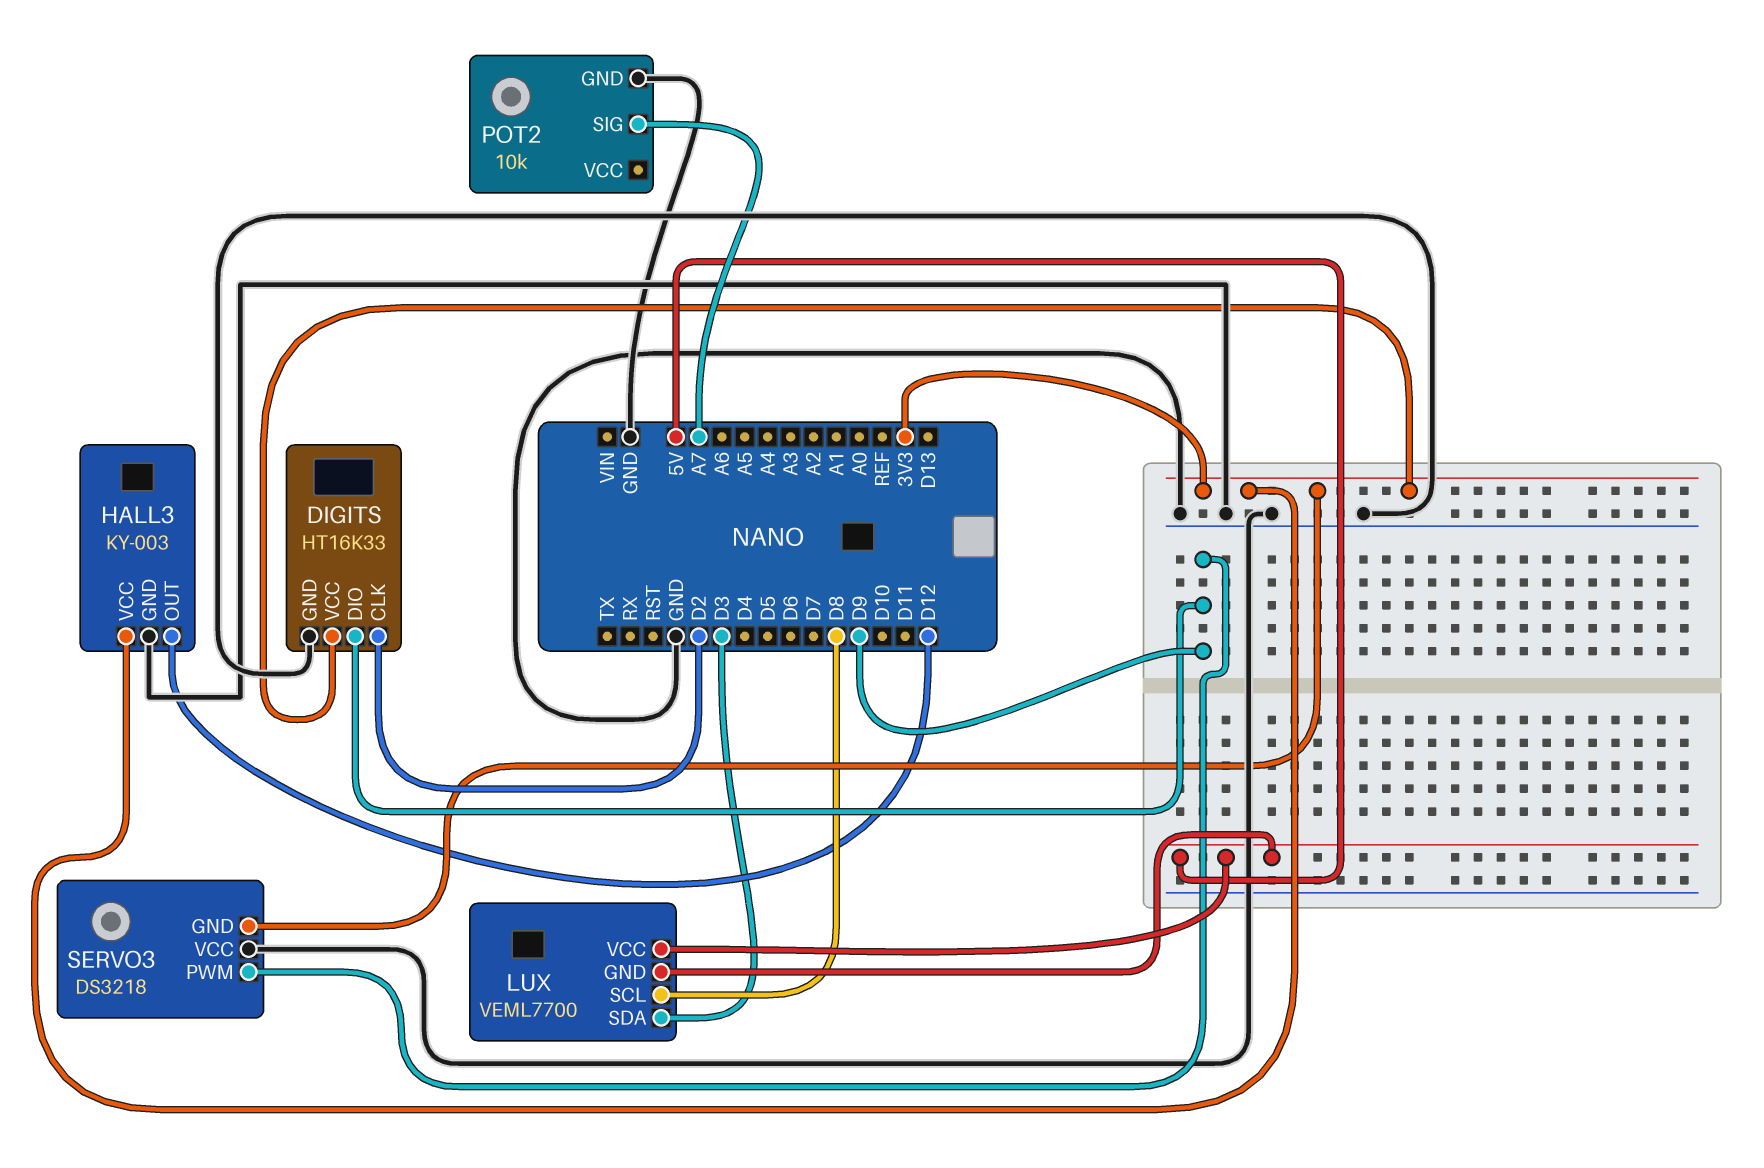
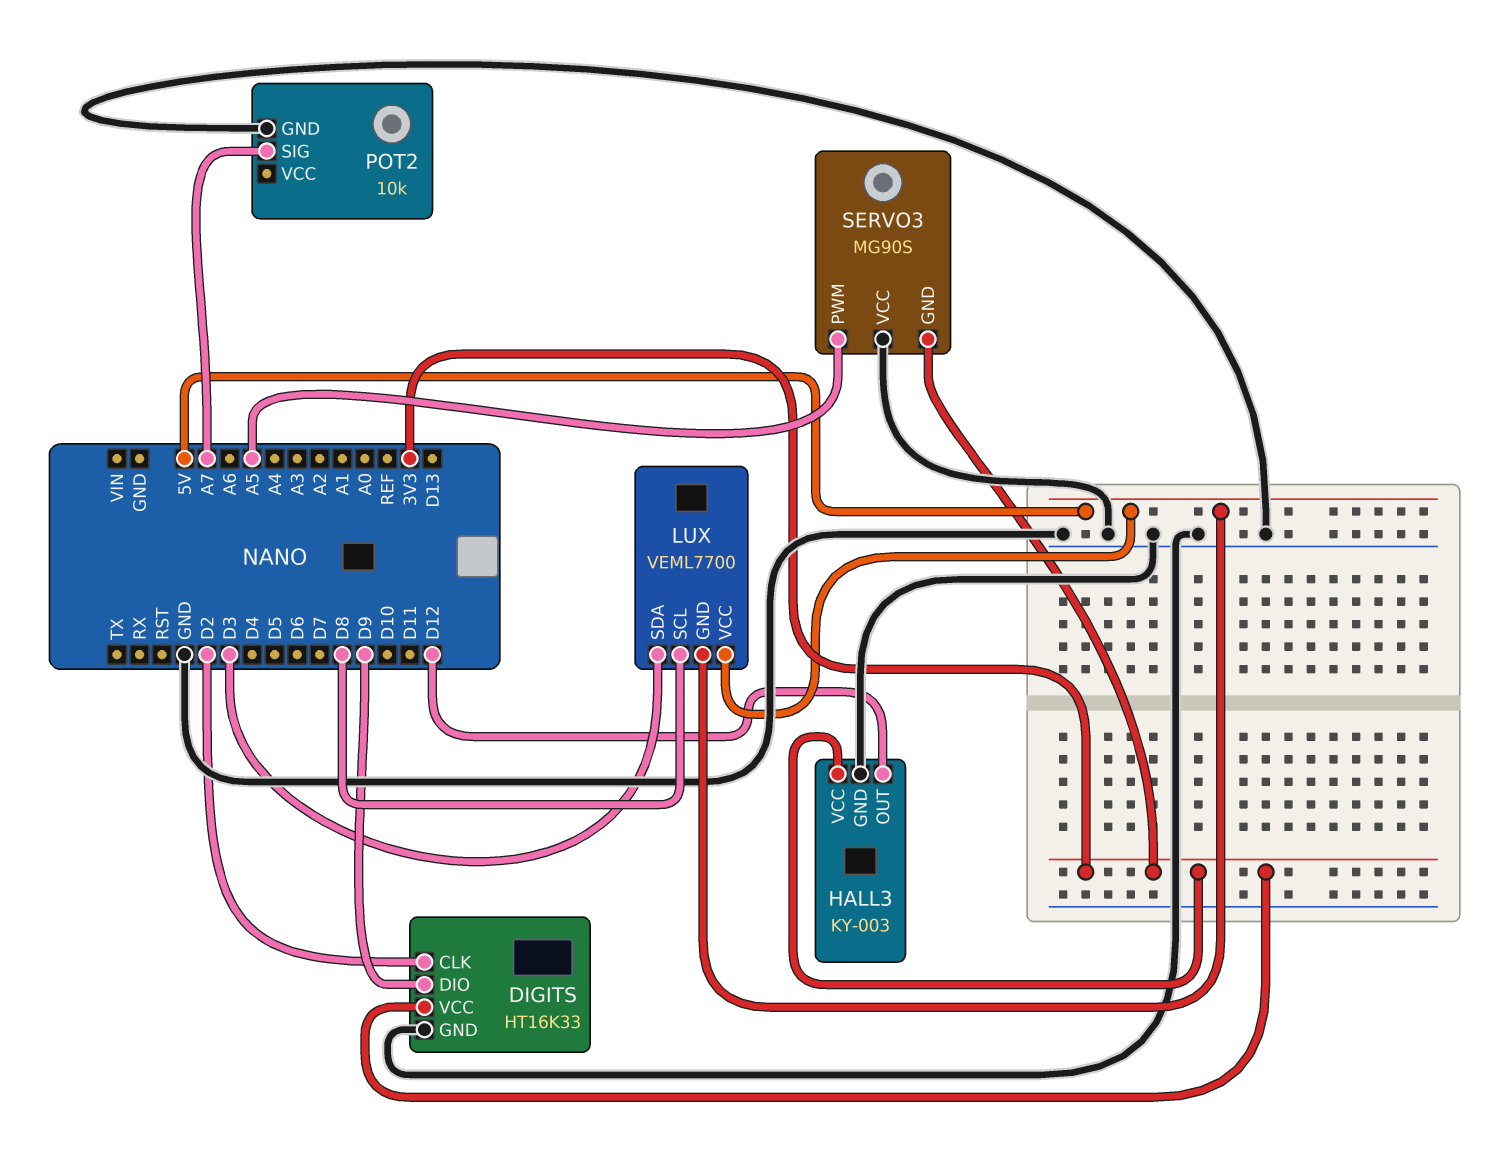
SERVO3: DS3218 -> MG90S
SERVO3 pin PWM: D9 -> A5

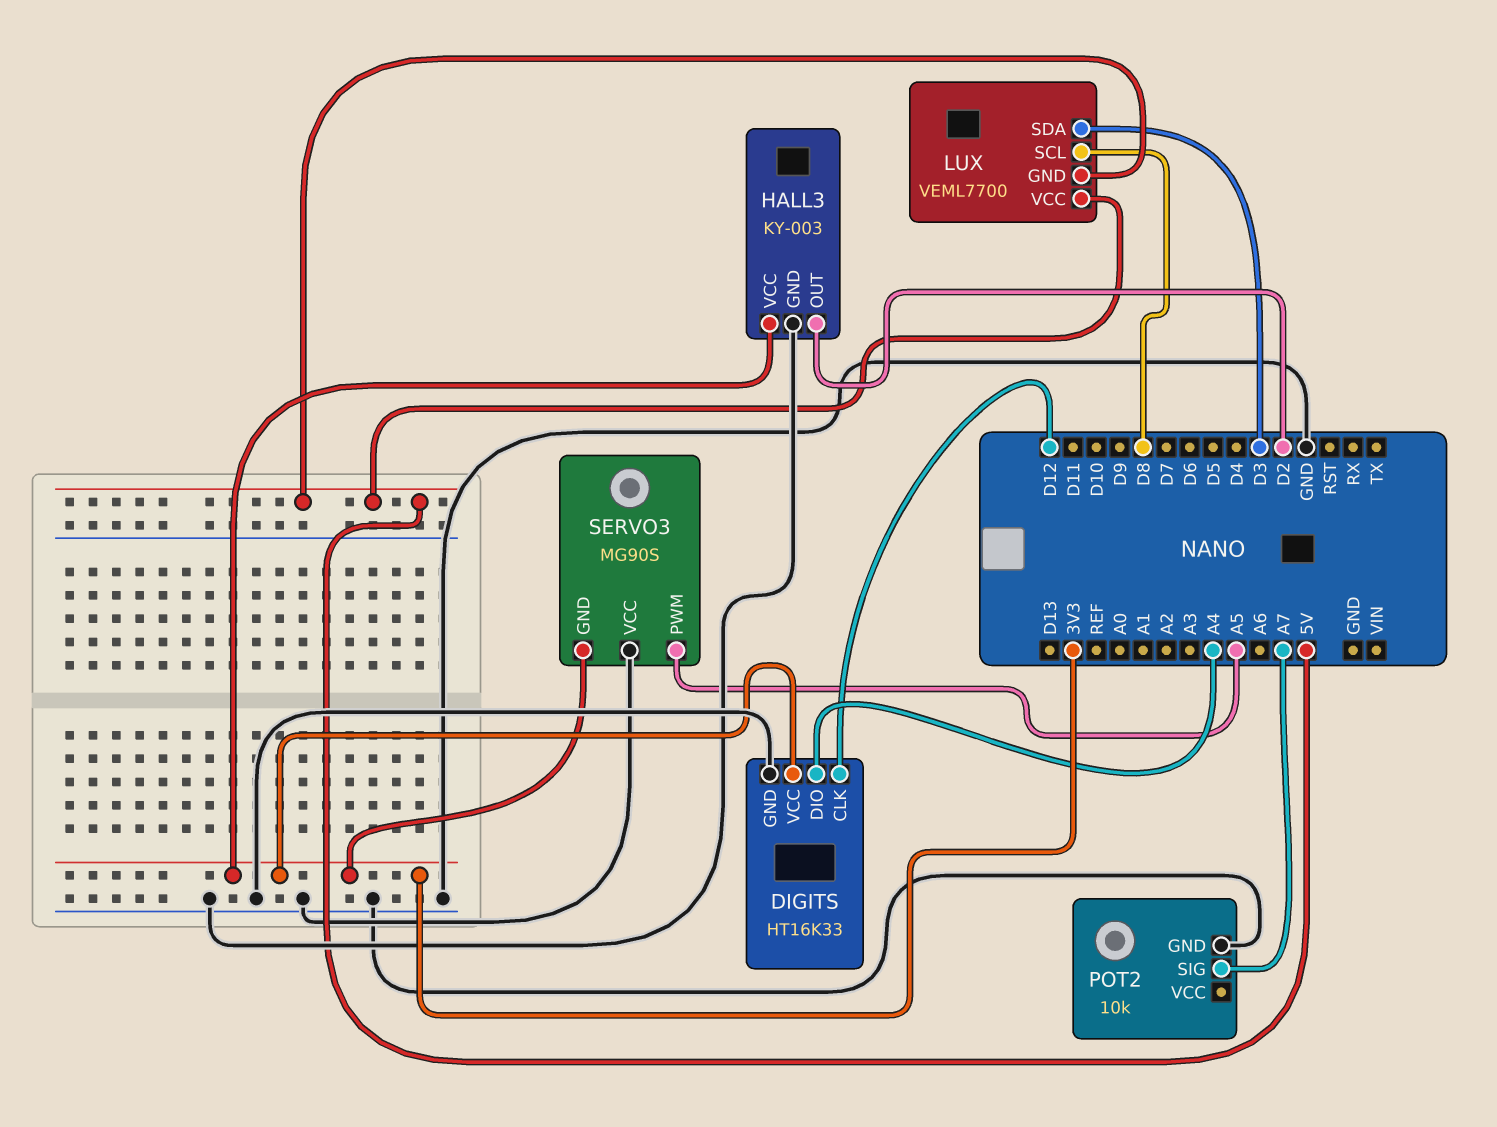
DIGITS pin CLK: D2 -> D12
DIGITS pin DIO: D9 -> A4
HALL3 pin OUT: D12 -> D2

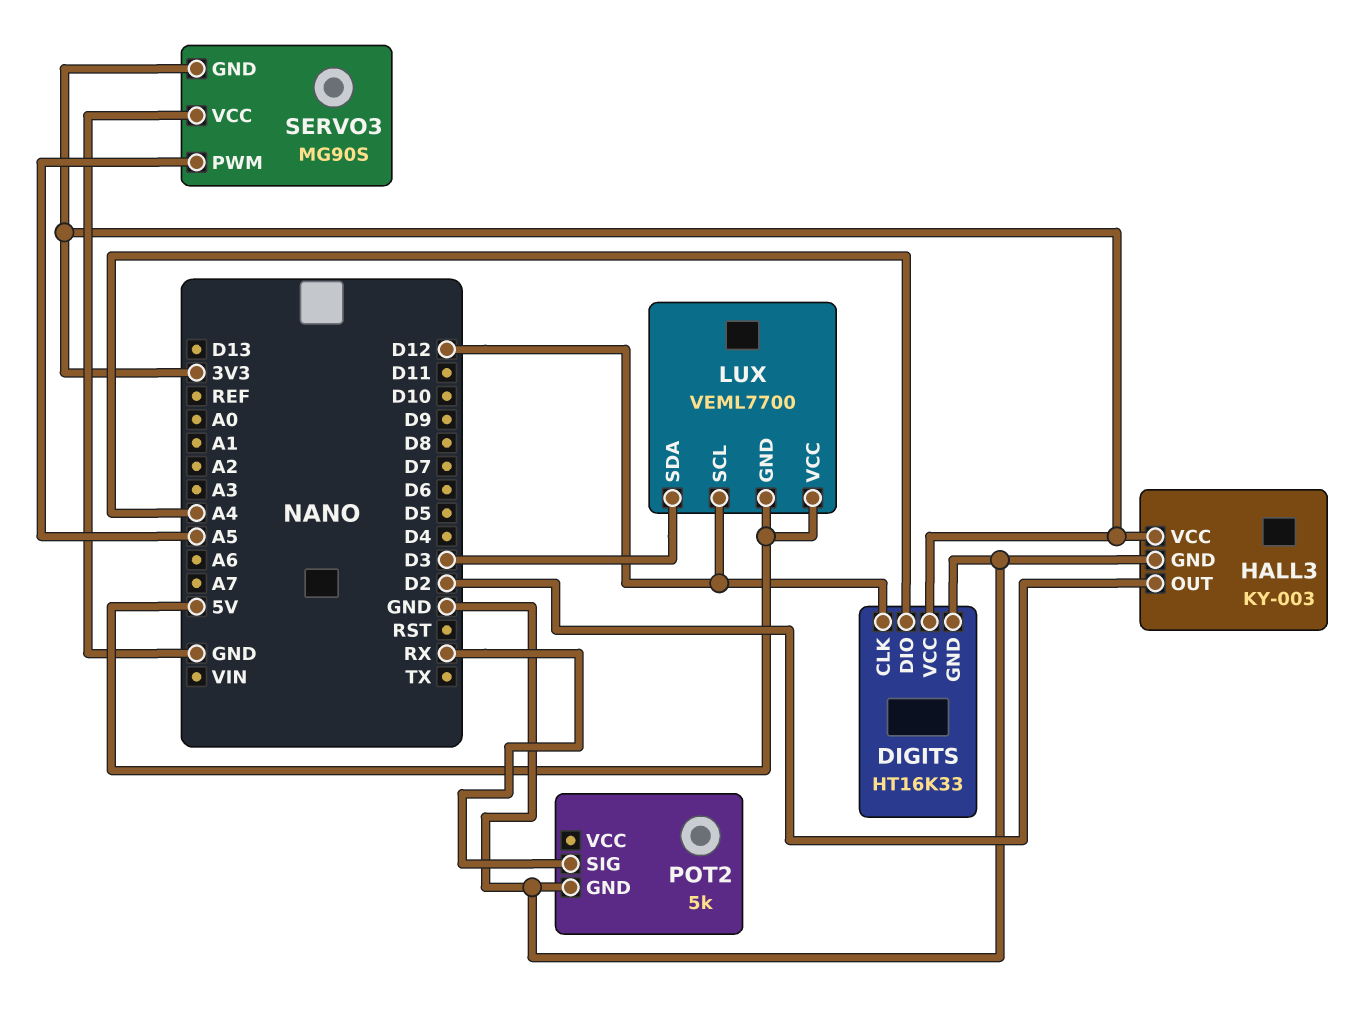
LUX pin SCL: D8 -> D12
POT2: 10k -> 5k
POT2 pin SIG: A7 -> RX

